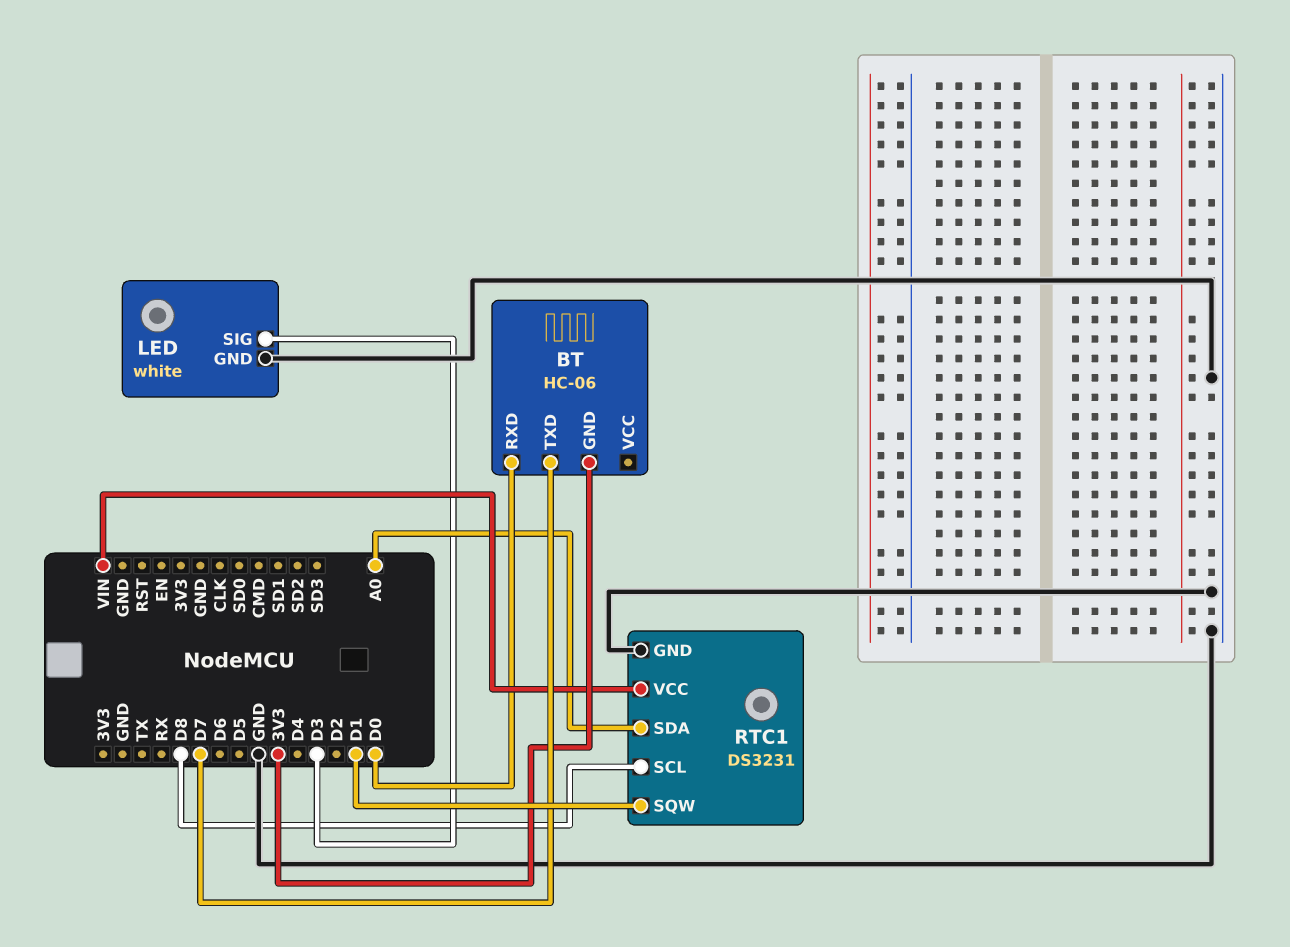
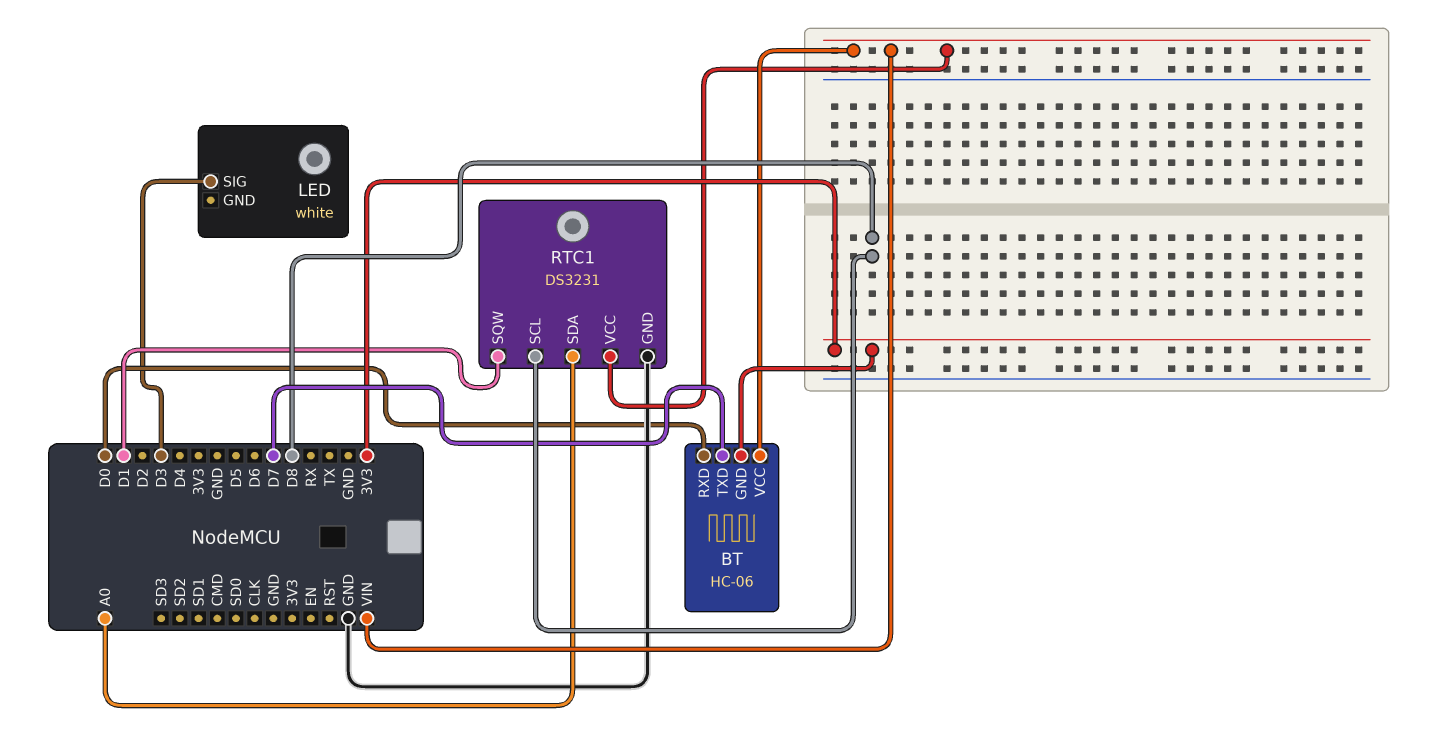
BT pin VCC: none -> VIN
LED pin GND: GND -> none

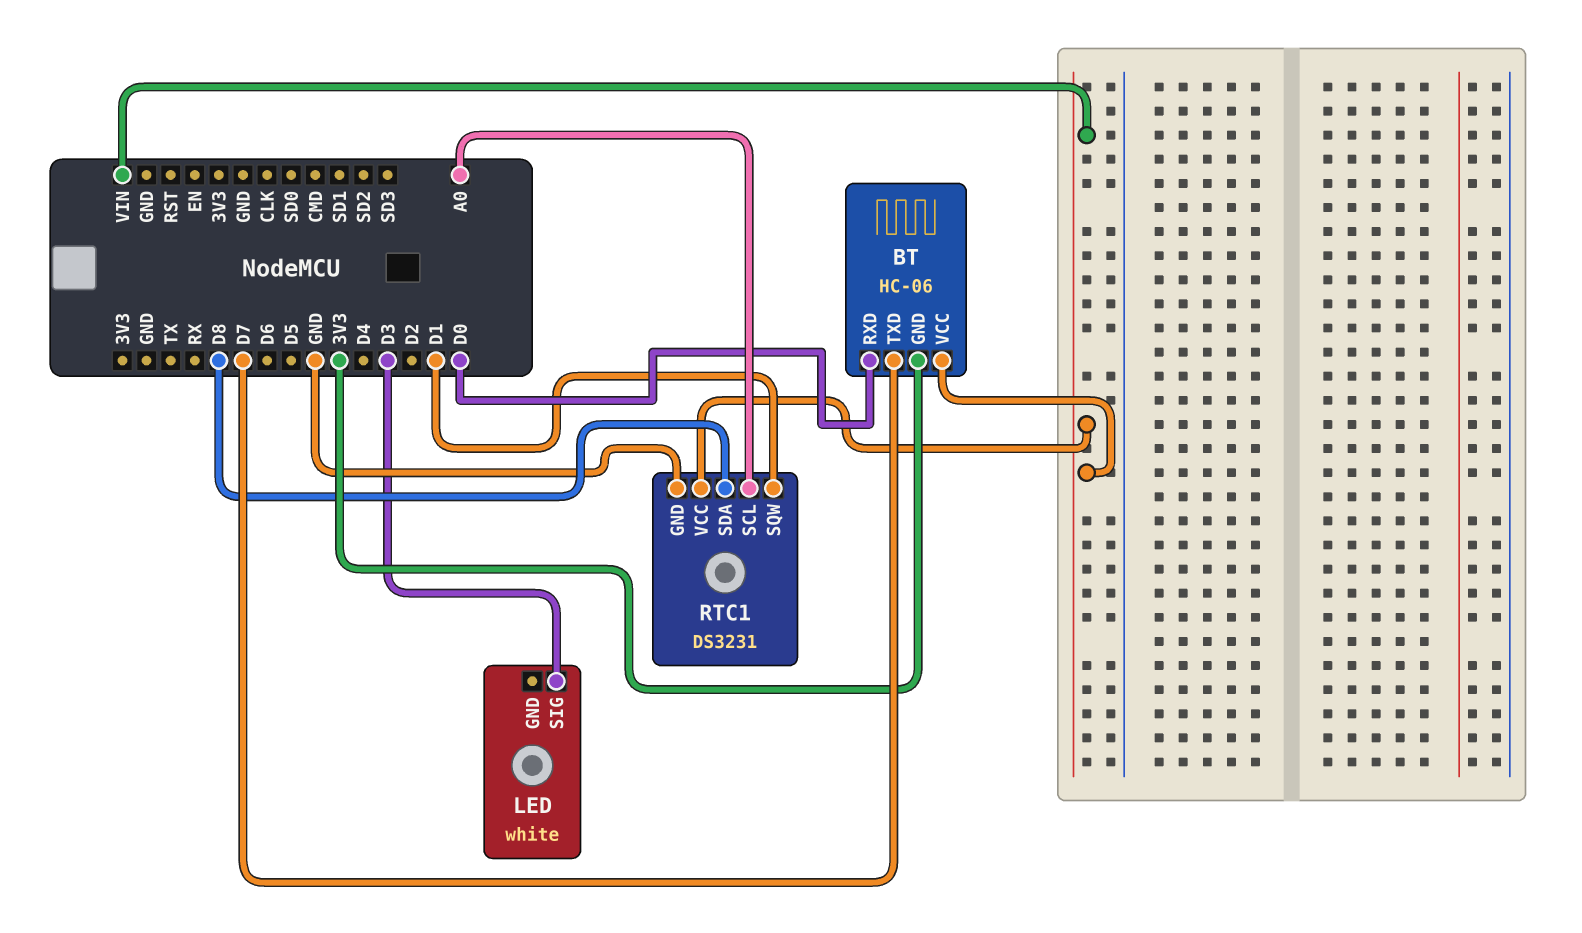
RTC1 pin SCL: D8 -> A0
RTC1 pin SDA: A0 -> D8

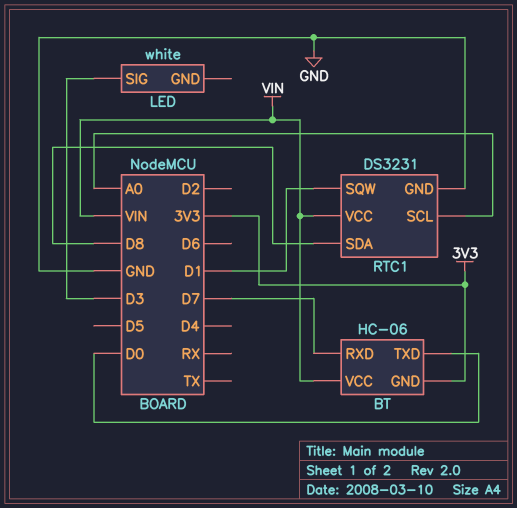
BT pin RXD: D0 -> D7
BT pin TXD: D7 -> D0

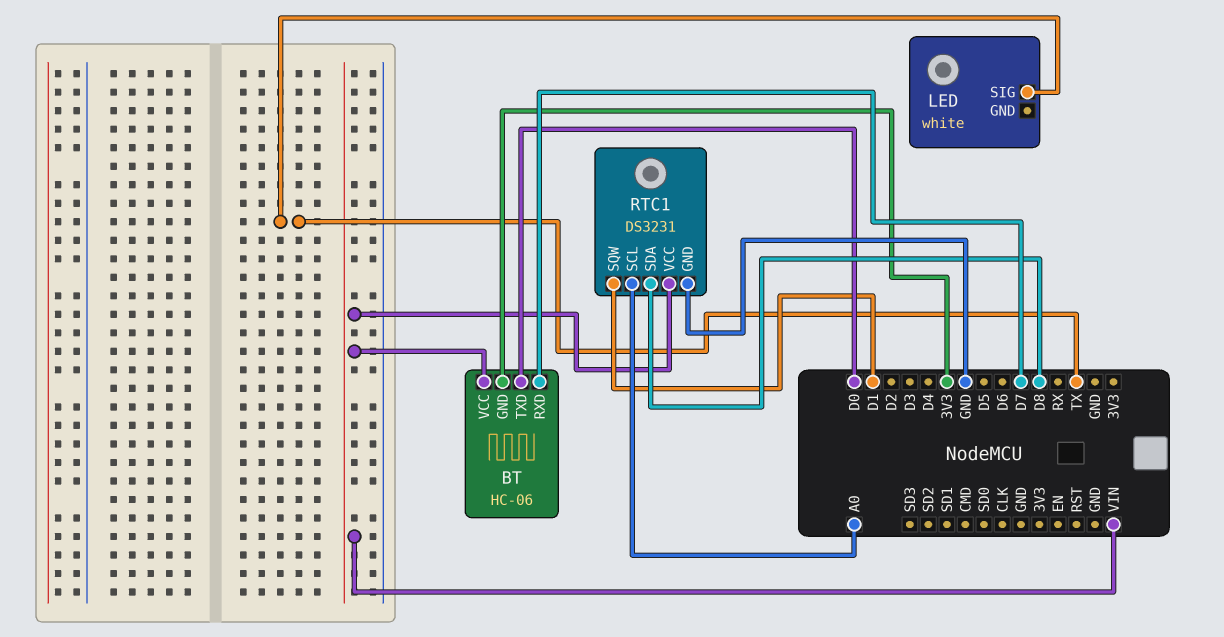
LED pin SIG: D3 -> TX

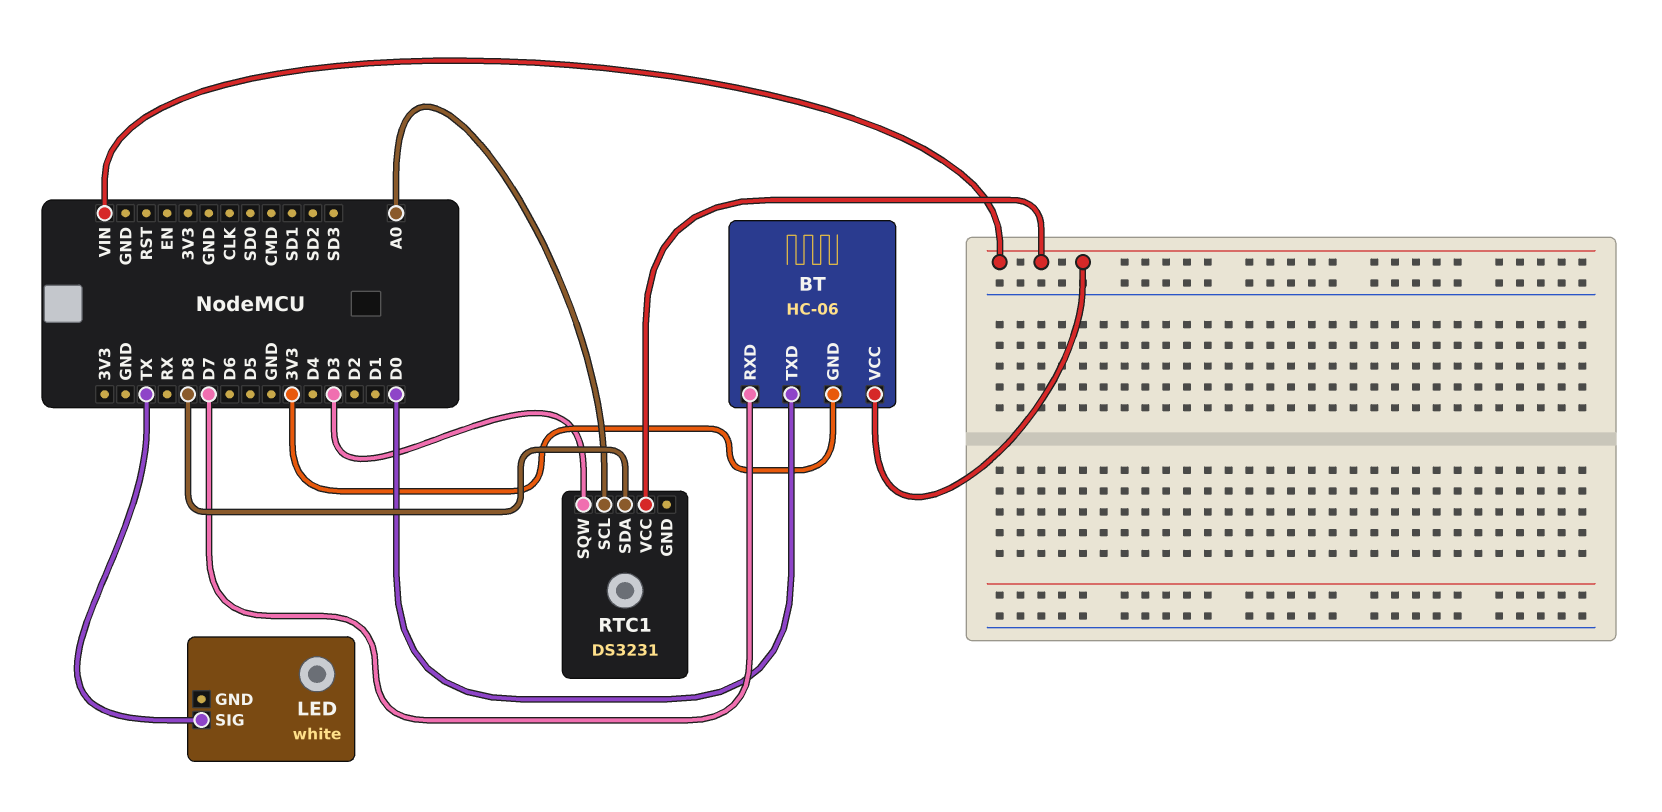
RTC1 pin GND: GND -> none
RTC1 pin SQW: D1 -> D3

